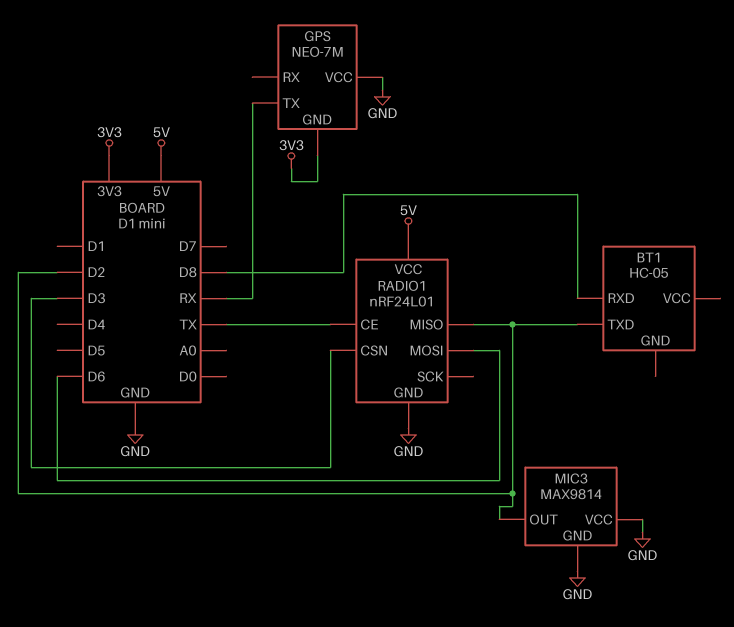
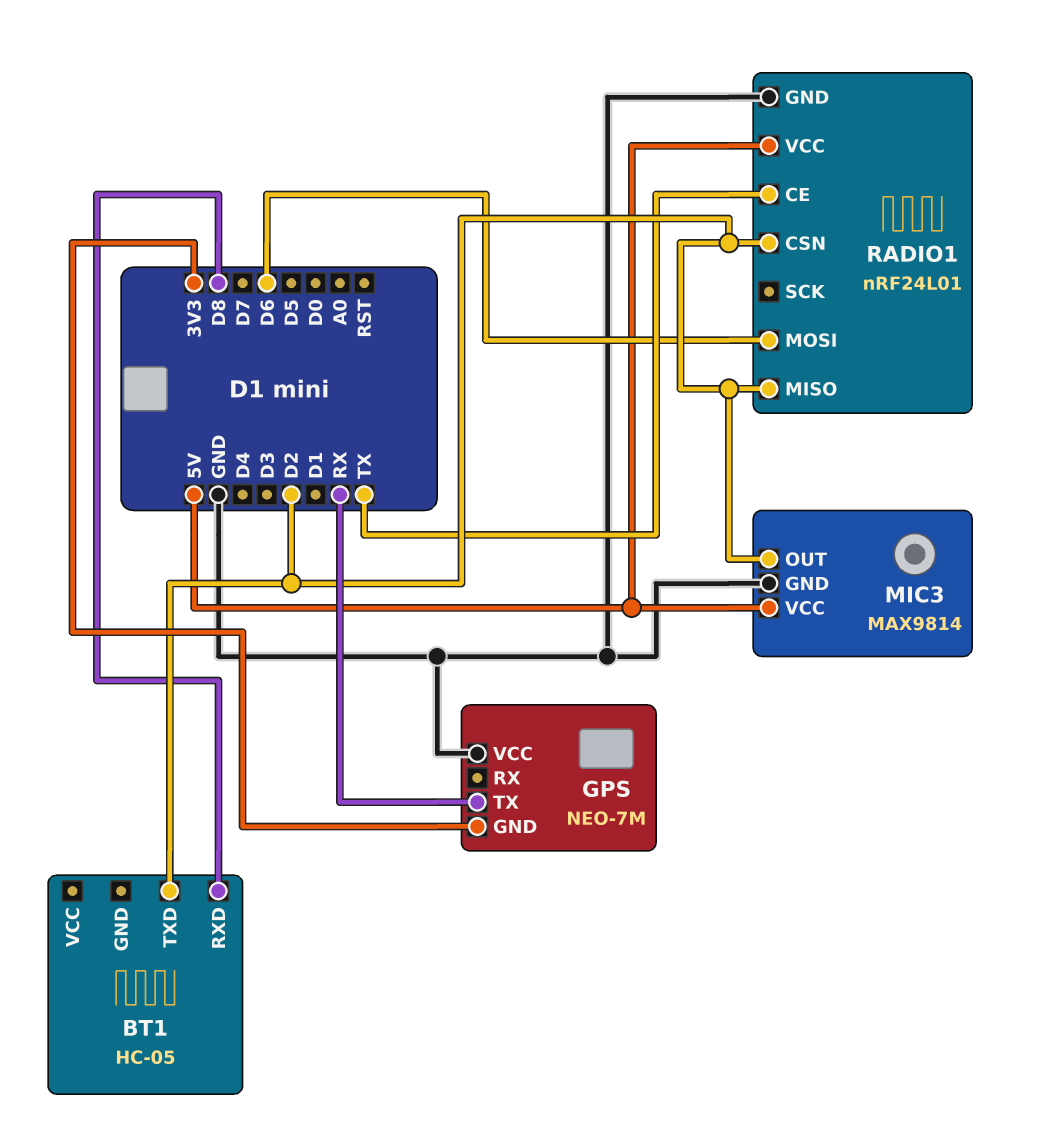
MIC3 pin VCC: GND -> 5V
RADIO1 pin CSN: D3 -> D2

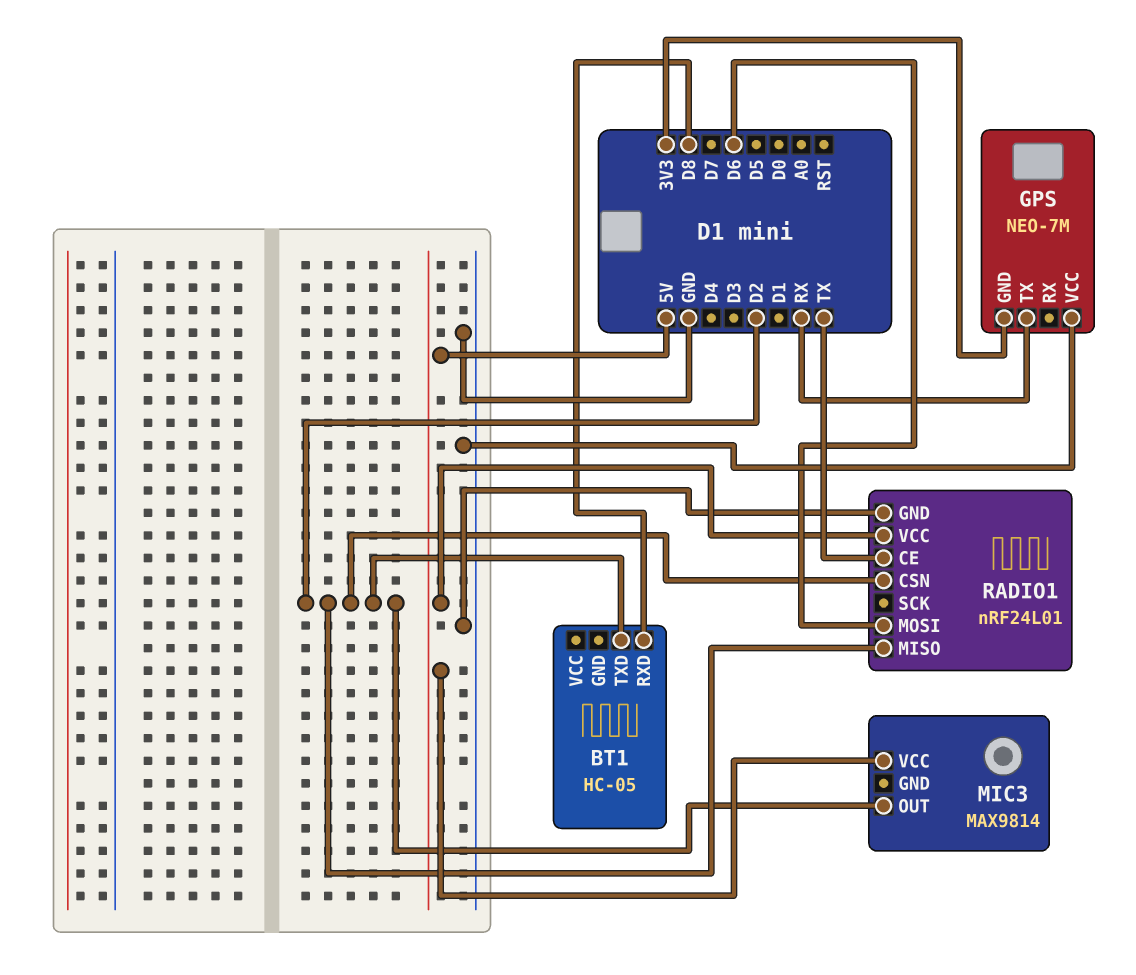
MIC3 pin GND: GND -> none

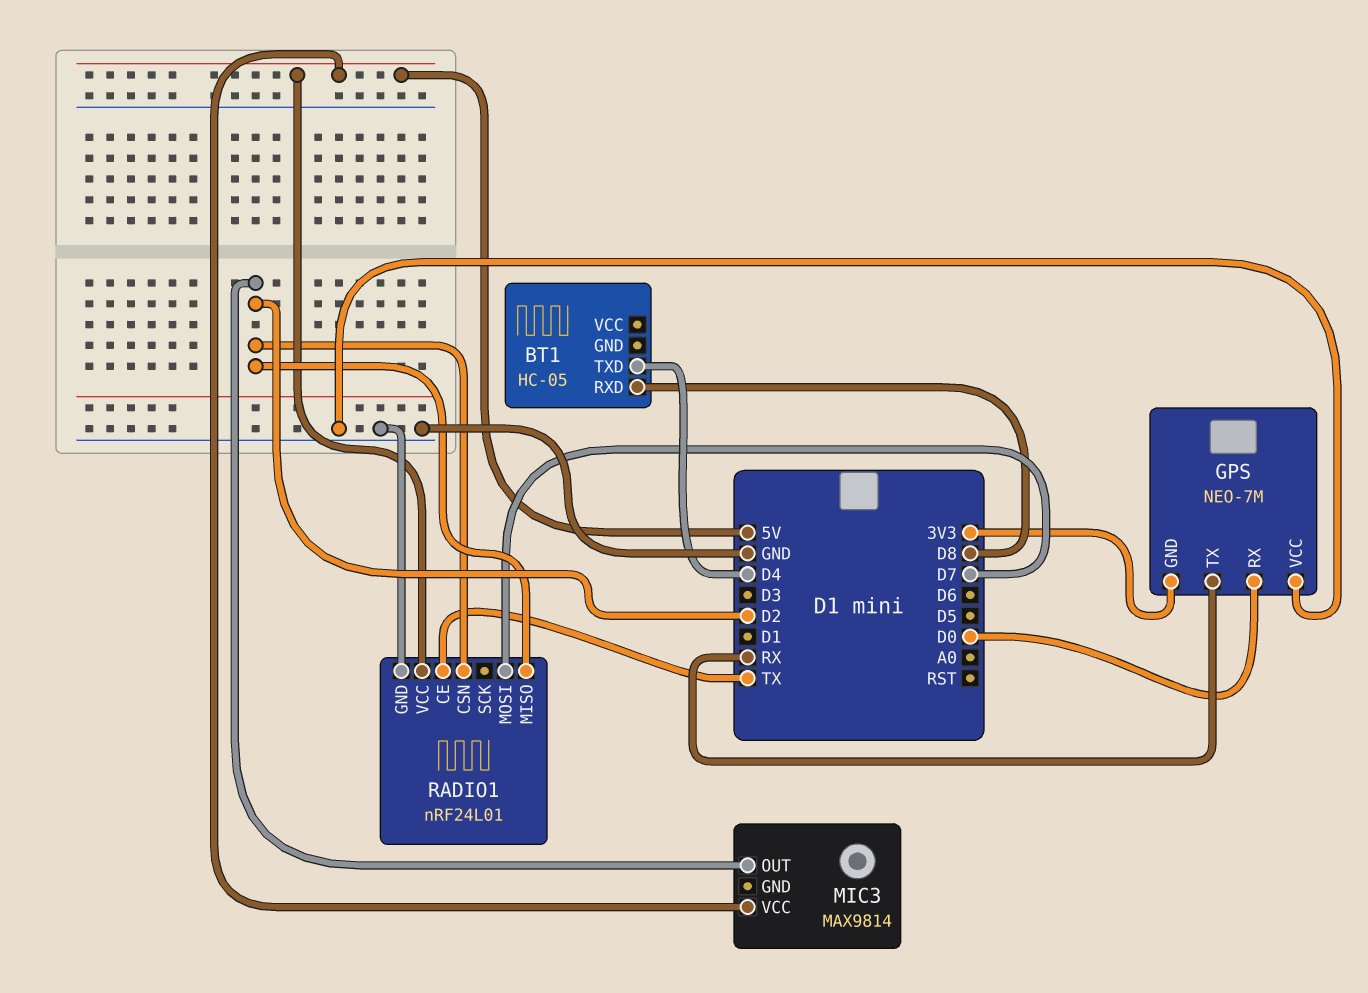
BT1 pin TXD: D2 -> D4
GPS pin RX: none -> D0
RADIO1 pin MOSI: D6 -> D7

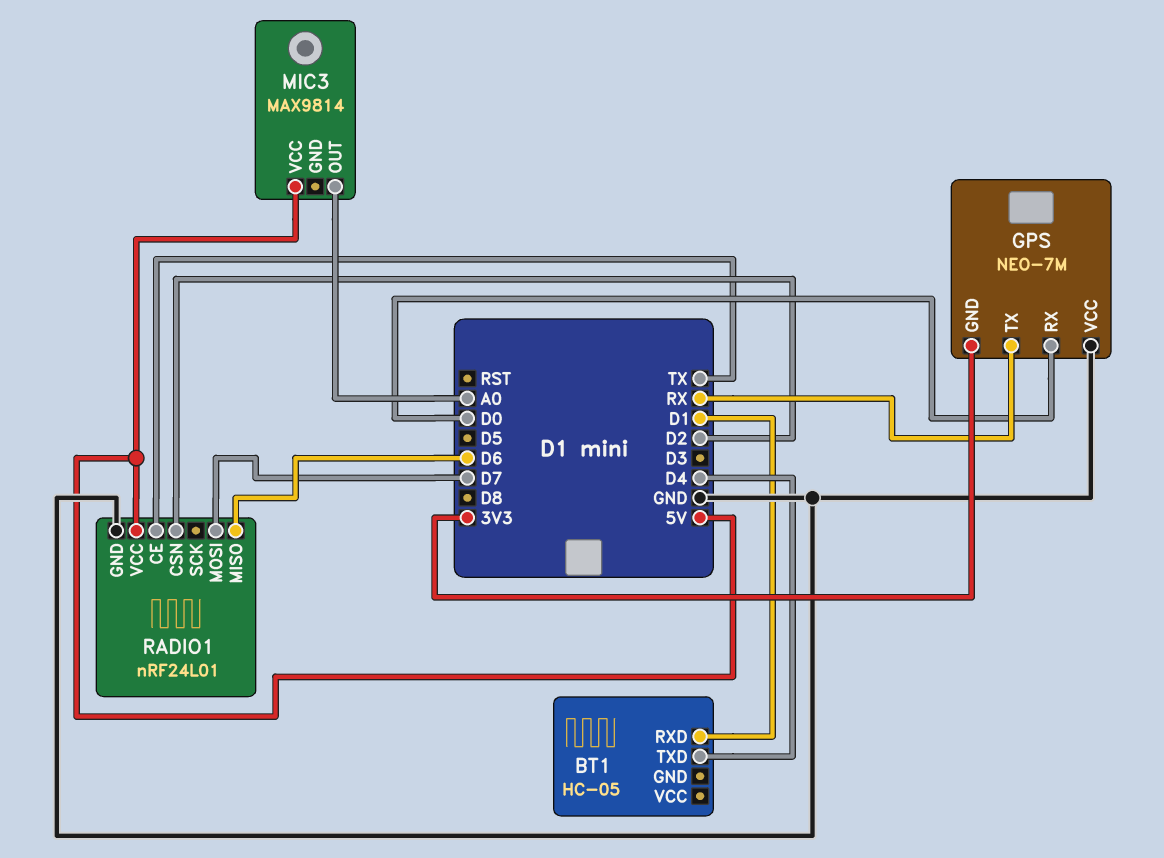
BT1 pin RXD: D8 -> D1
MIC3 pin OUT: D2 -> A0
RADIO1 pin MISO: D2 -> D6

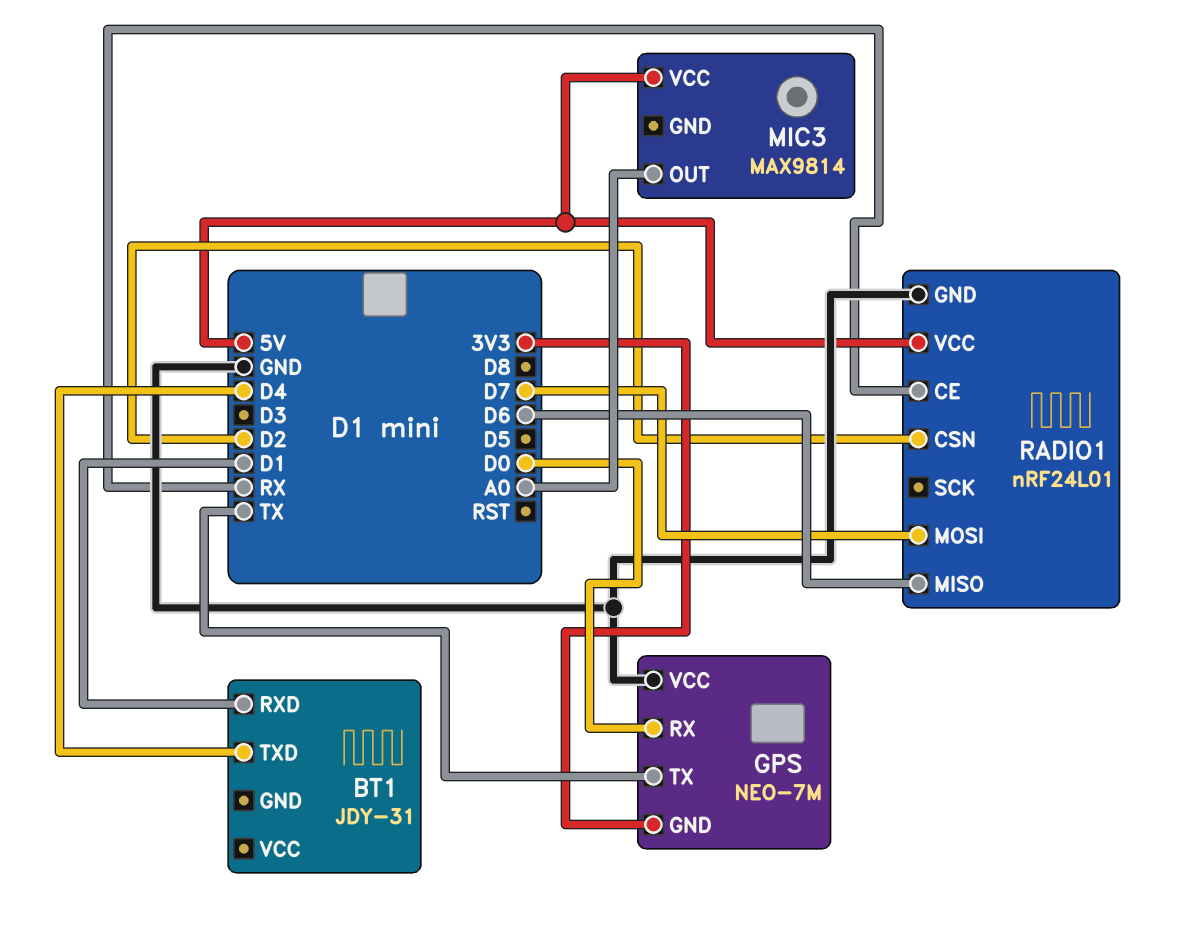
BT1: HC-05 -> JDY-31
GPS pin TX: RX -> TX
RADIO1 pin CE: TX -> RX

